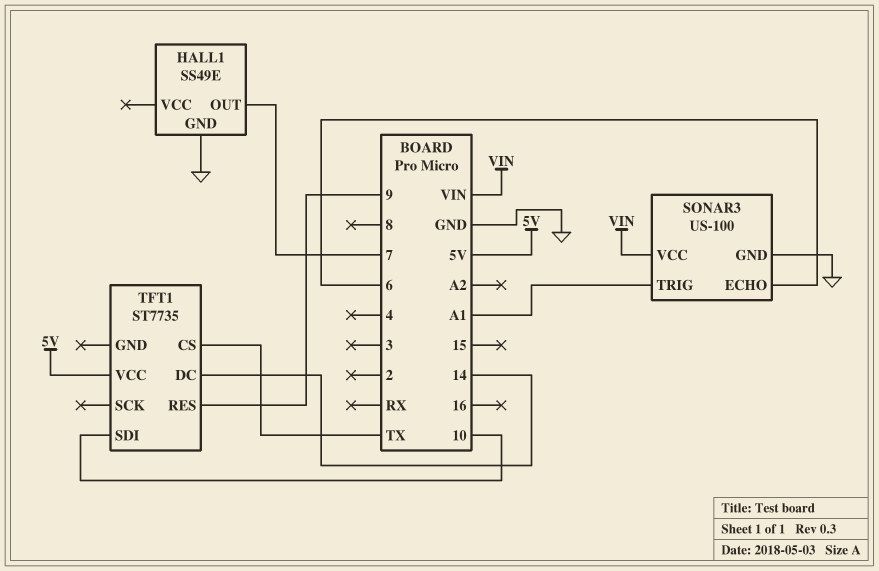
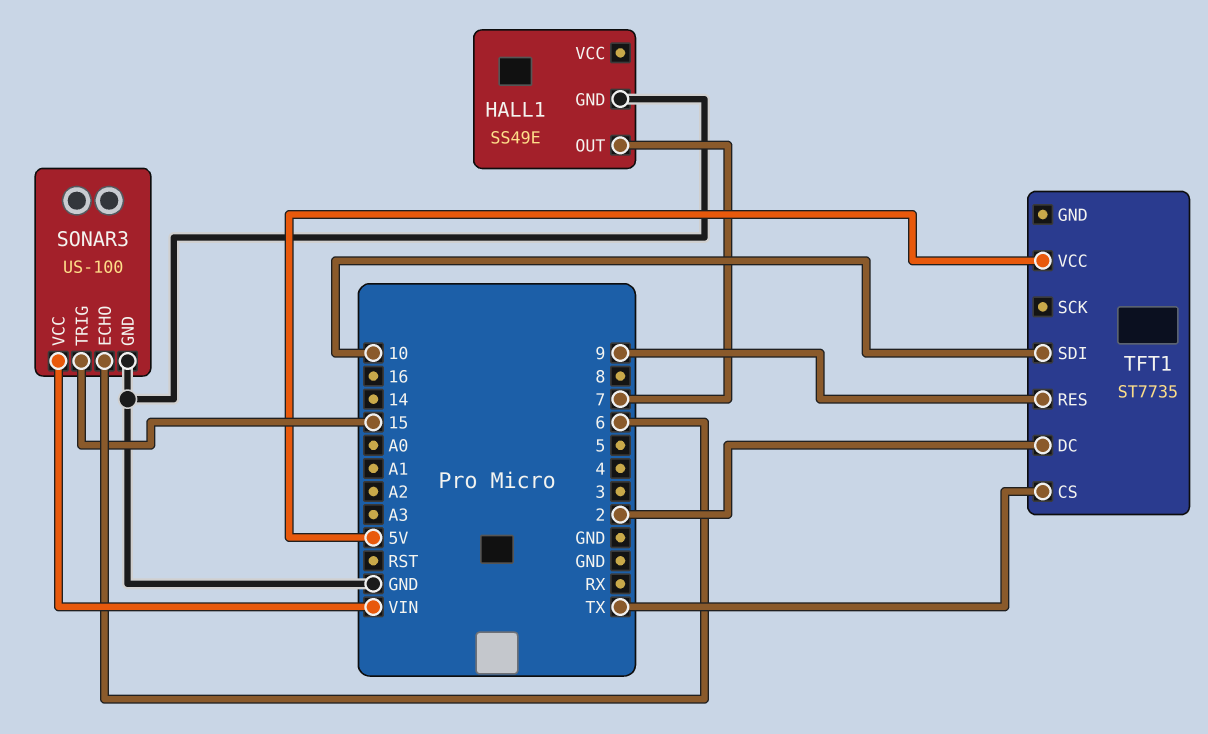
SONAR3 pin TRIG: A1 -> 15
TFT1 pin DC: 14 -> 2

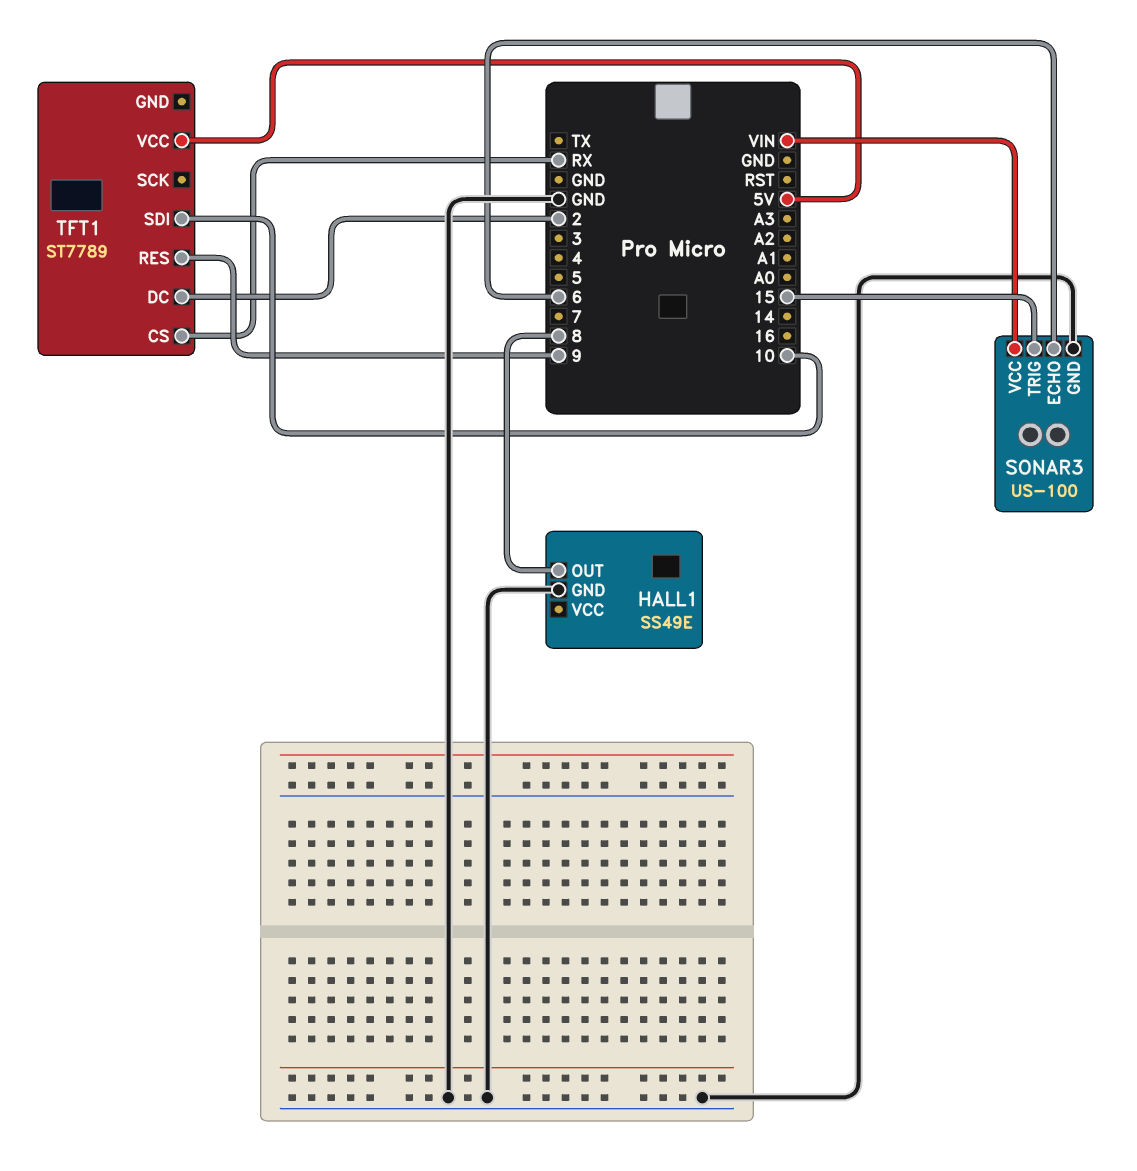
HALL1 pin OUT: 7 -> 8
TFT1: ST7735 -> ST7789
TFT1 pin CS: TX -> RX

